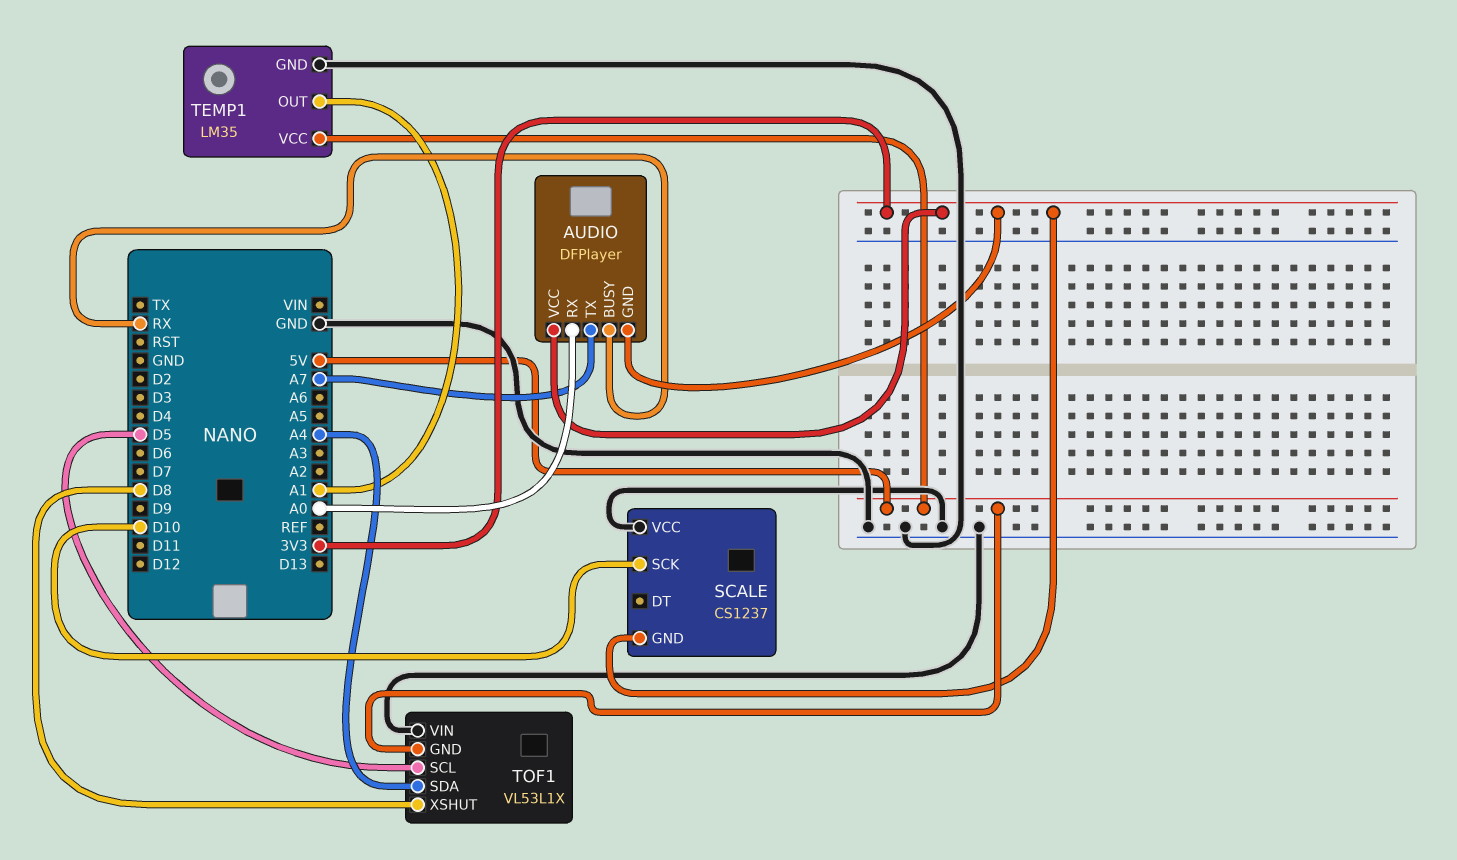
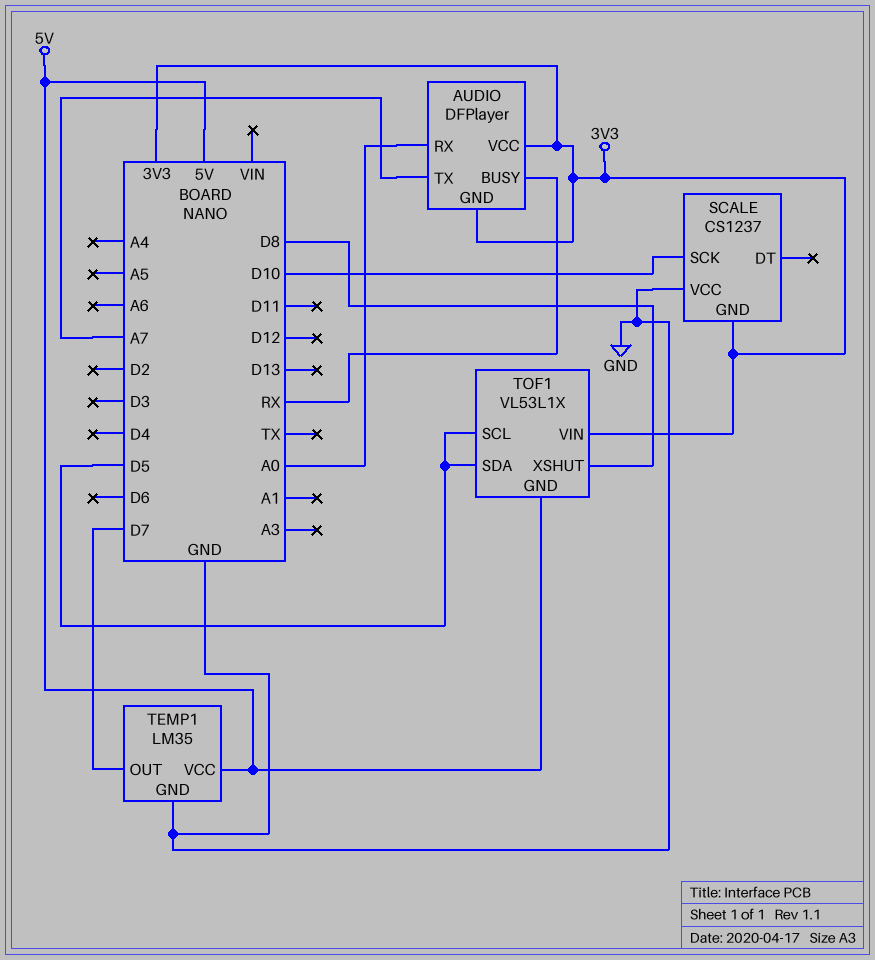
TEMP1 pin OUT: A1 -> D7
TOF1 pin SDA: A4 -> D5
TOF1 pin VIN: GND -> 3V3

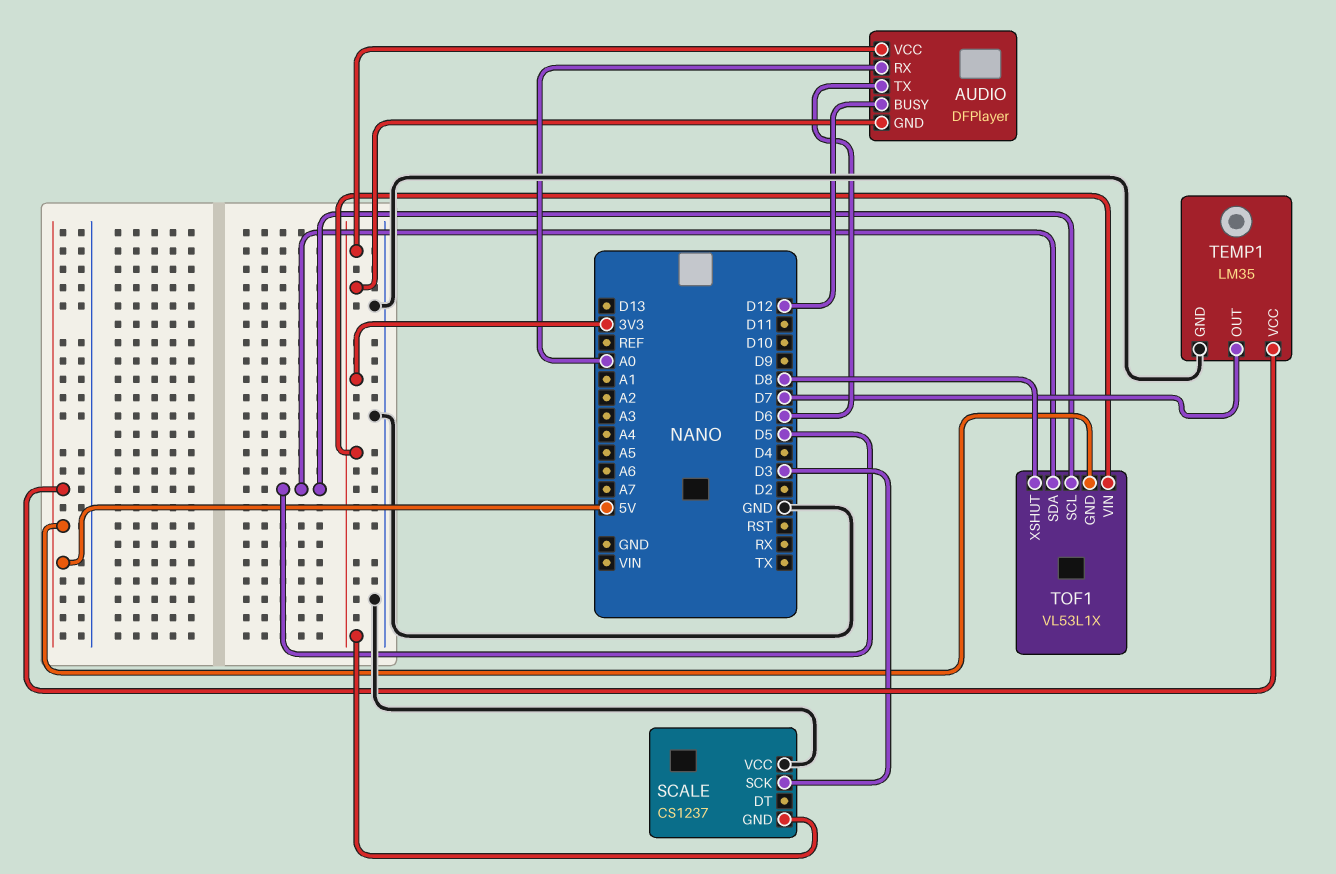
AUDIO pin BUSY: RX -> D12
AUDIO pin TX: A7 -> D6
SCALE pin SCK: D10 -> D3

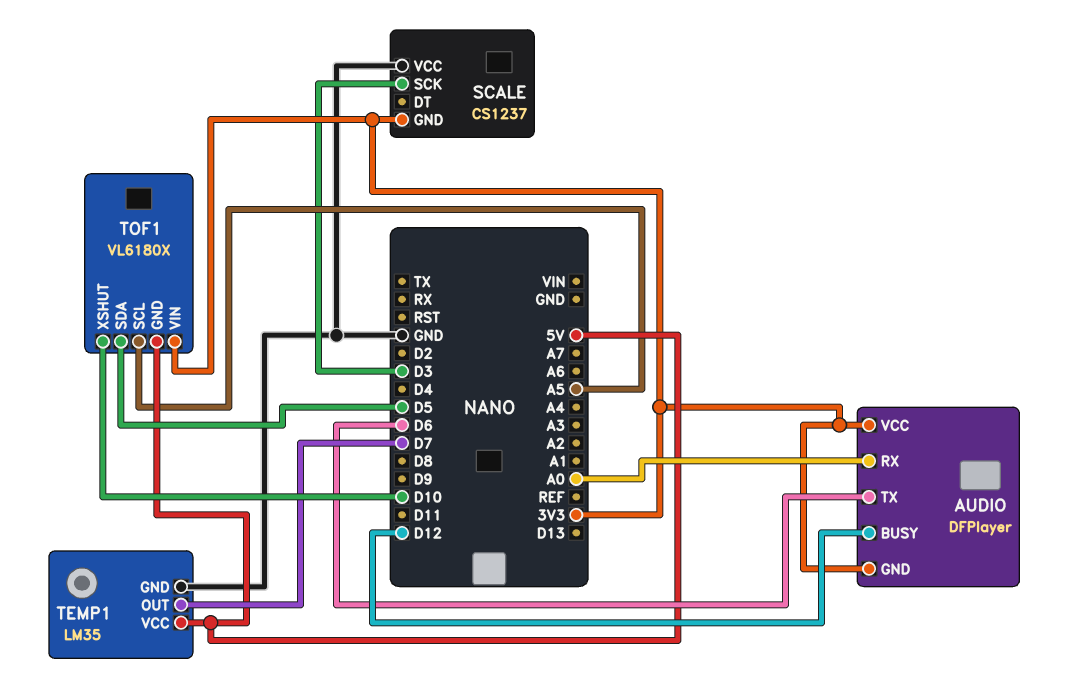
TOF1: VL53L1X -> VL6180X
TOF1 pin SCL: D5 -> A5
TOF1 pin XSHUT: D8 -> D10

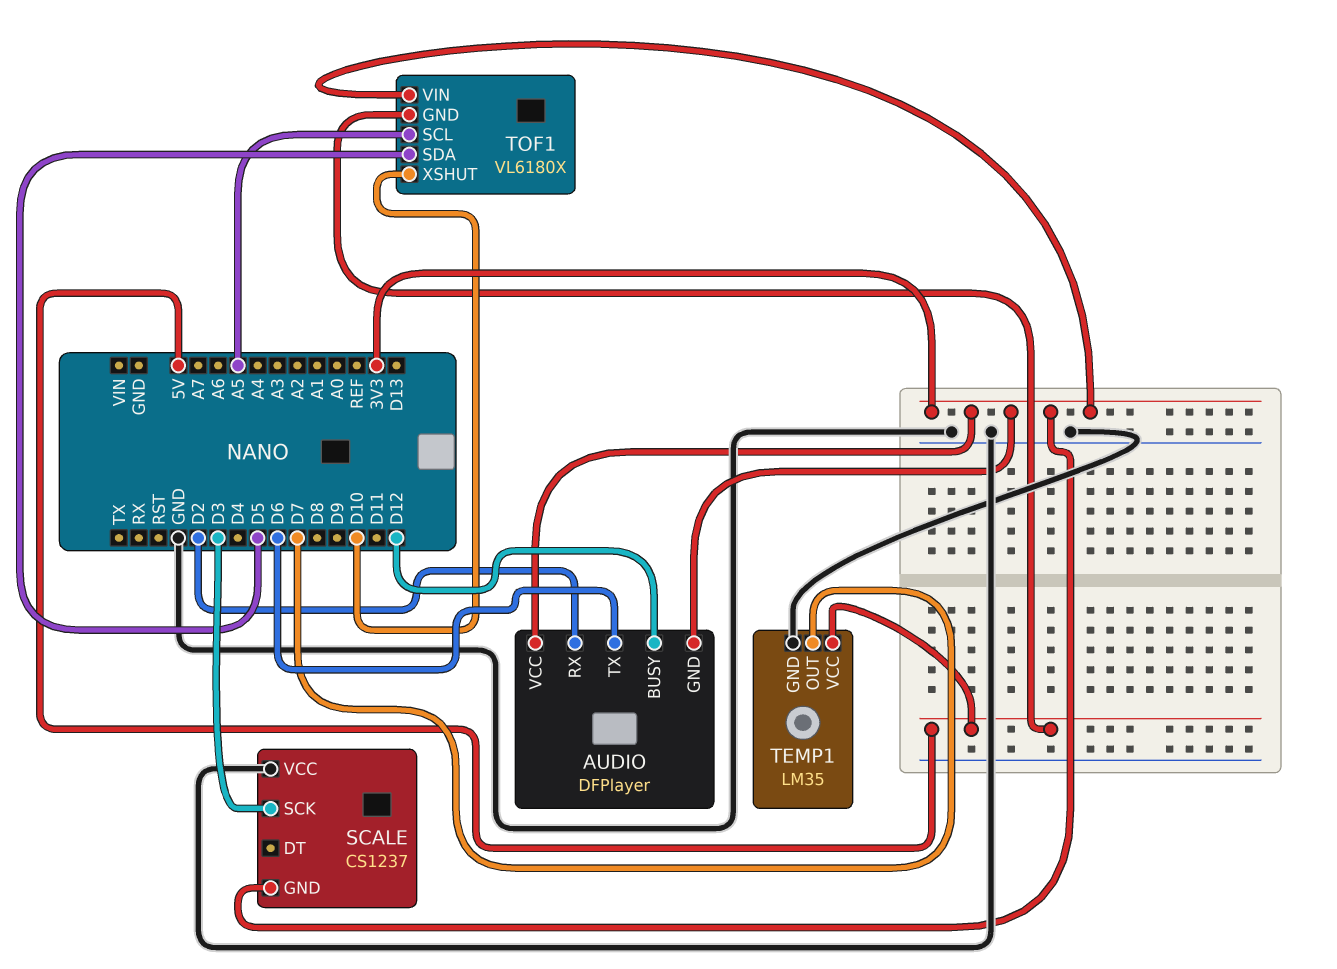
AUDIO pin RX: A0 -> D2

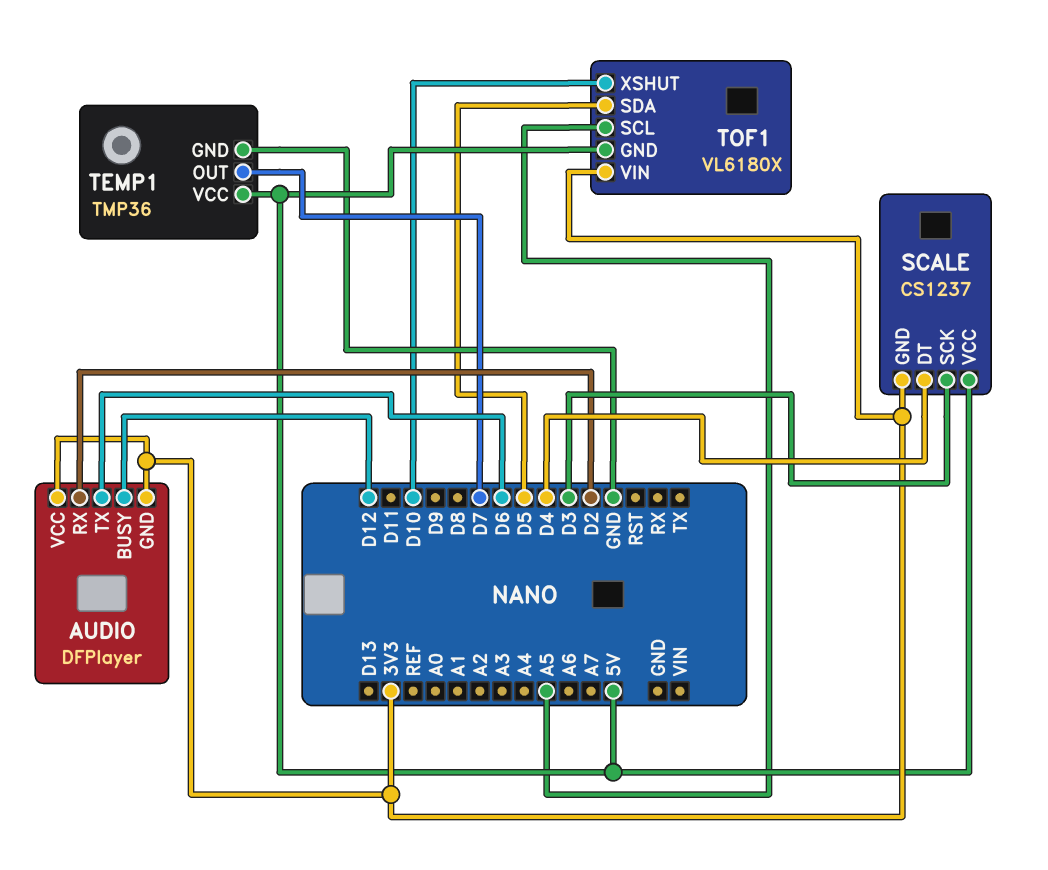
SCALE pin DT: none -> D4
SCALE pin VCC: GND -> 5V
TEMP1: LM35 -> TMP36

